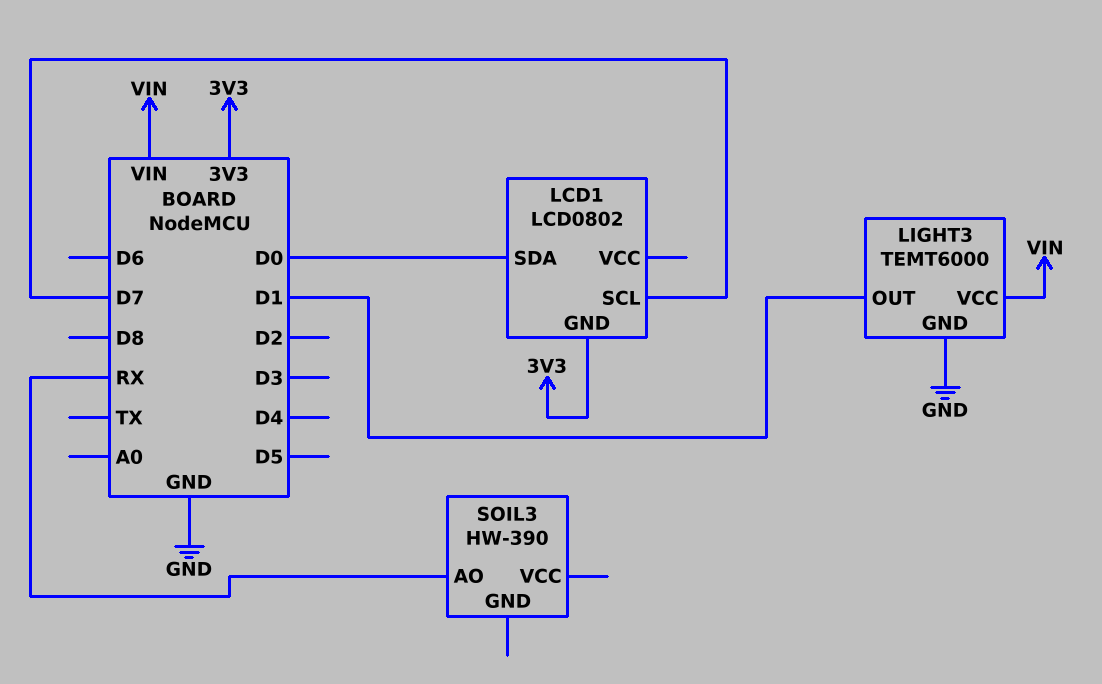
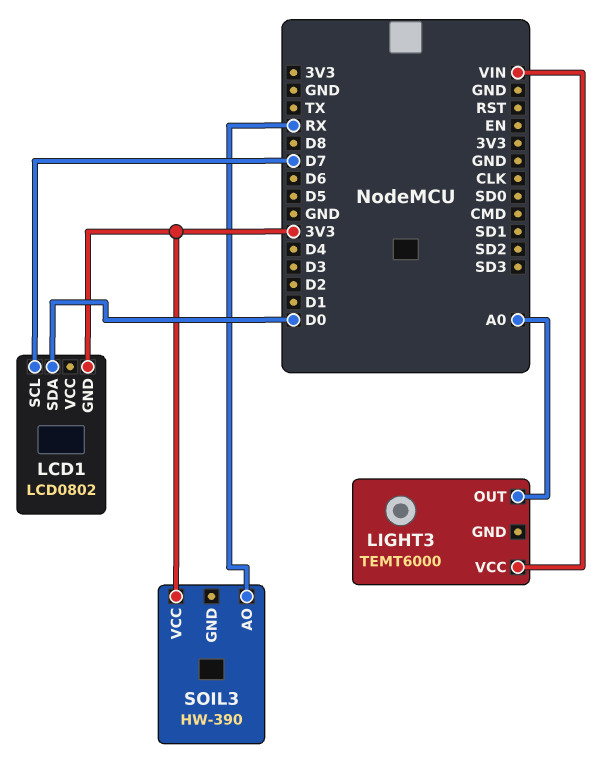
LIGHT3 pin GND: GND -> none
LIGHT3 pin OUT: D1 -> A0
SOIL3 pin VCC: none -> 3V3

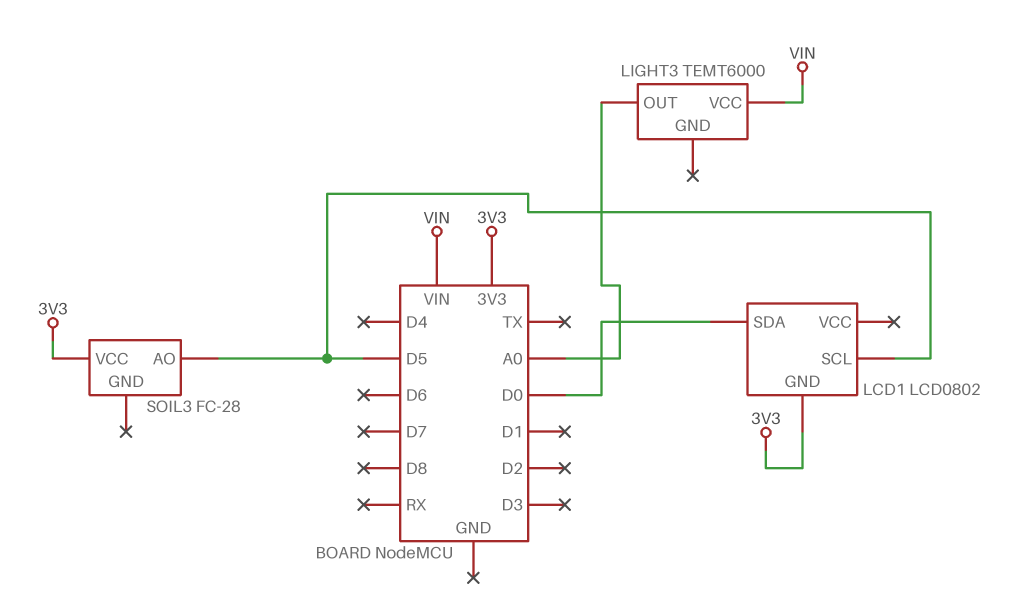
LCD1 pin SCL: D7 -> D5
SOIL3: HW-390 -> FC-28
SOIL3 pin AO: RX -> D5

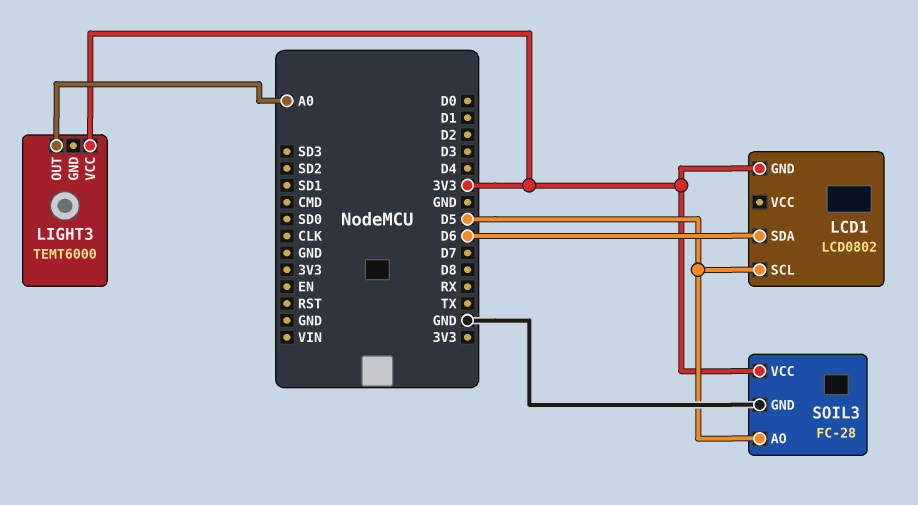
LCD1 pin SDA: D0 -> D6
LIGHT3 pin VCC: VIN -> 3V3
SOIL3 pin GND: none -> GND

